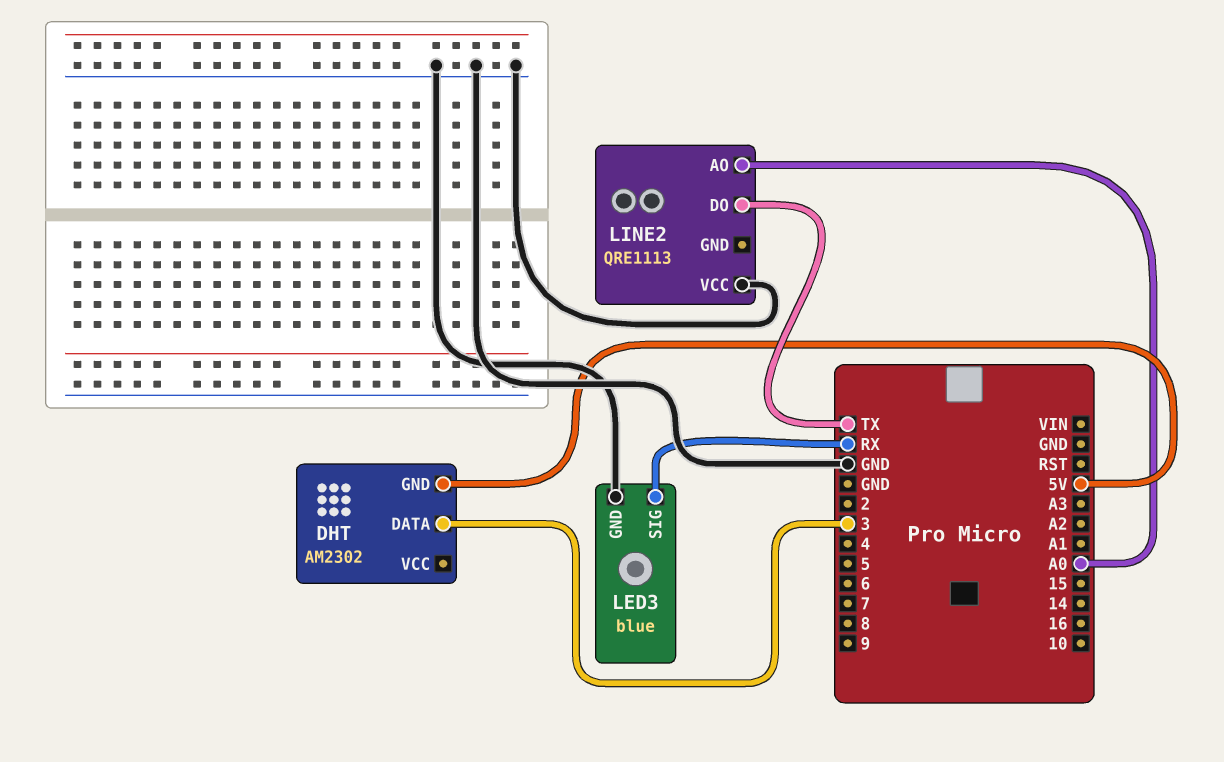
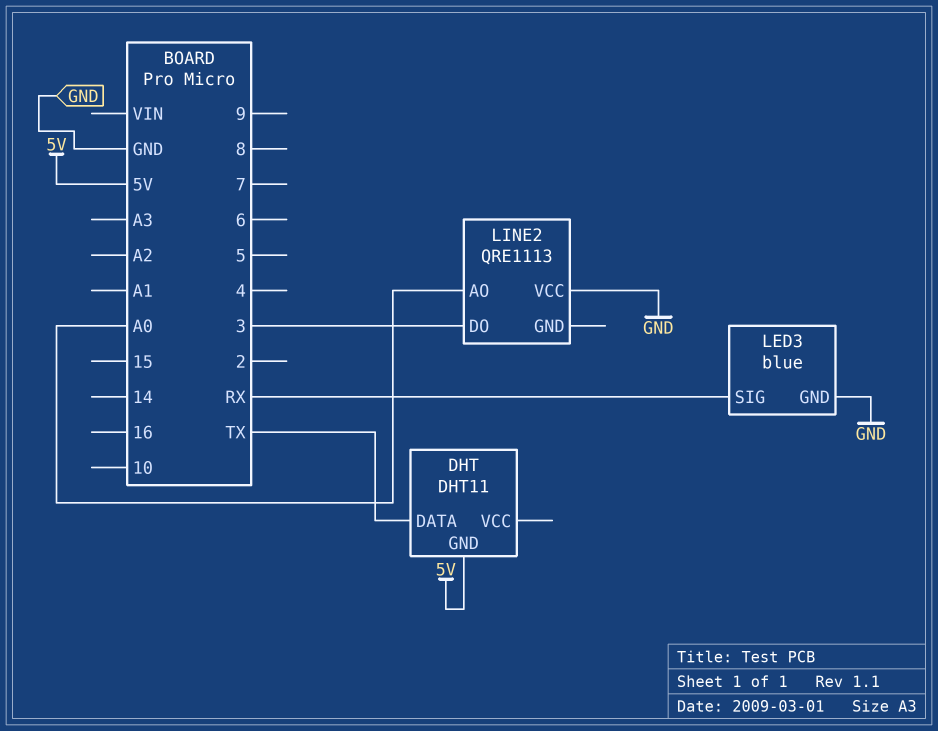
DHT: AM2302 -> DHT11
DHT pin DATA: 3 -> TX
LINE2 pin DO: TX -> 3

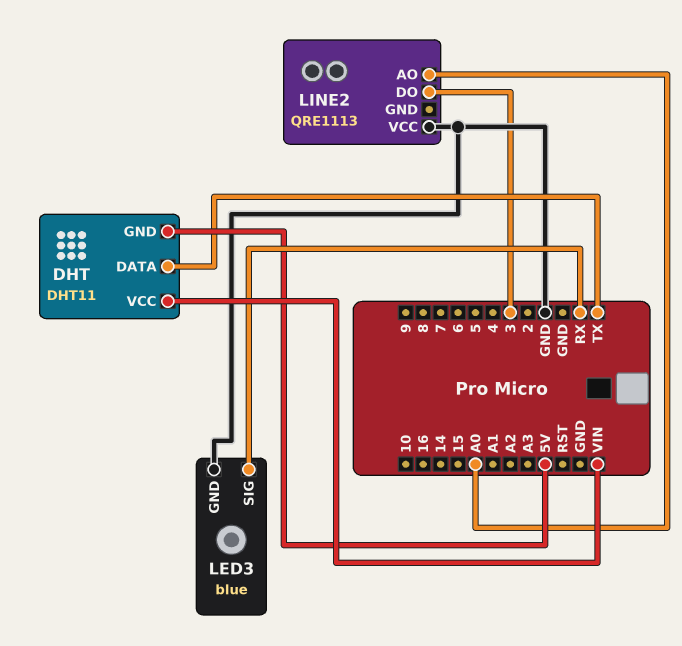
DHT pin VCC: none -> VIN

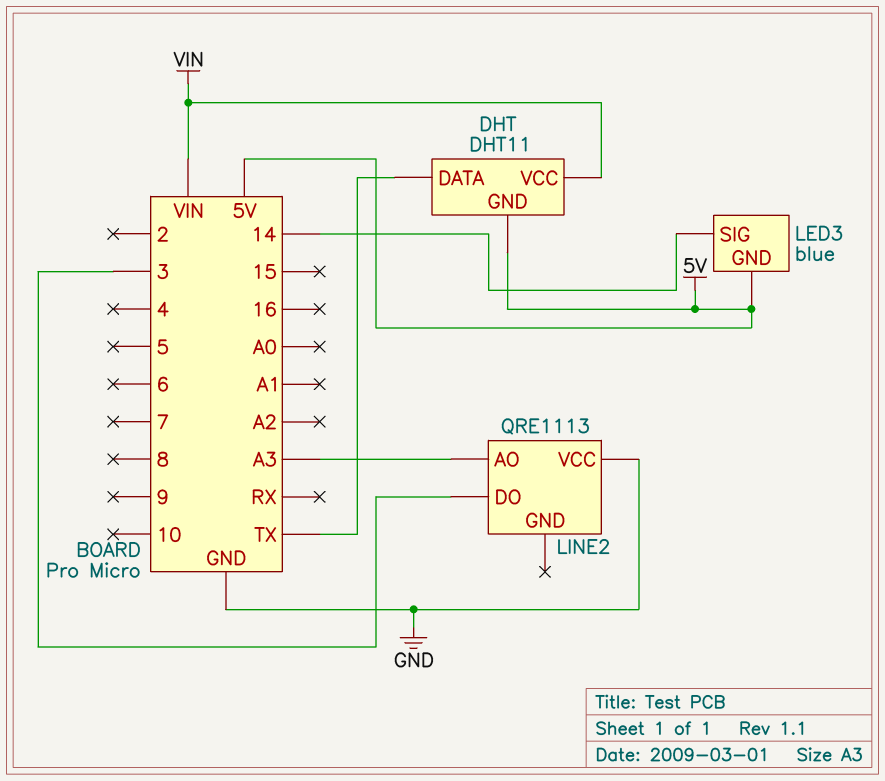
LED3 pin GND: GND -> 5V
LED3 pin SIG: RX -> 14
LINE2 pin AO: A0 -> A3

